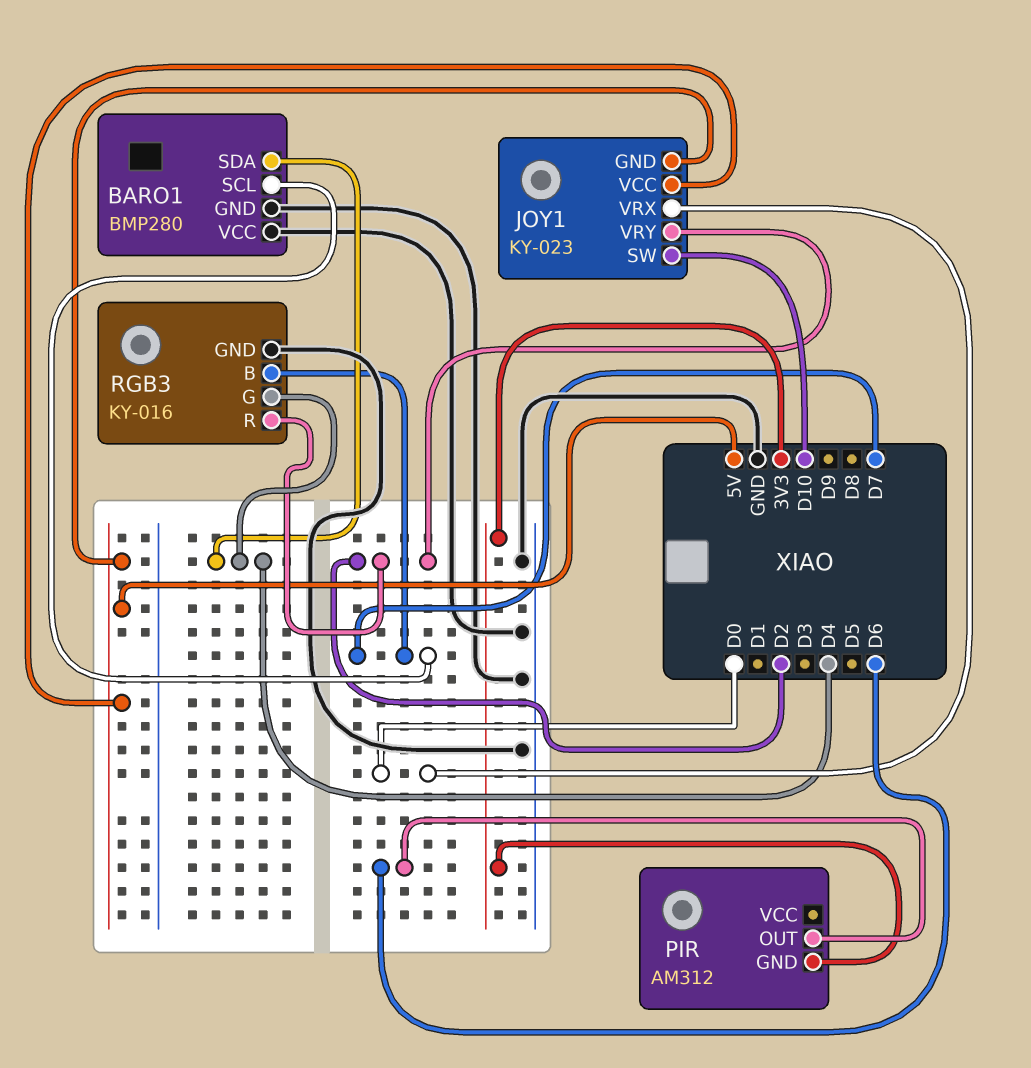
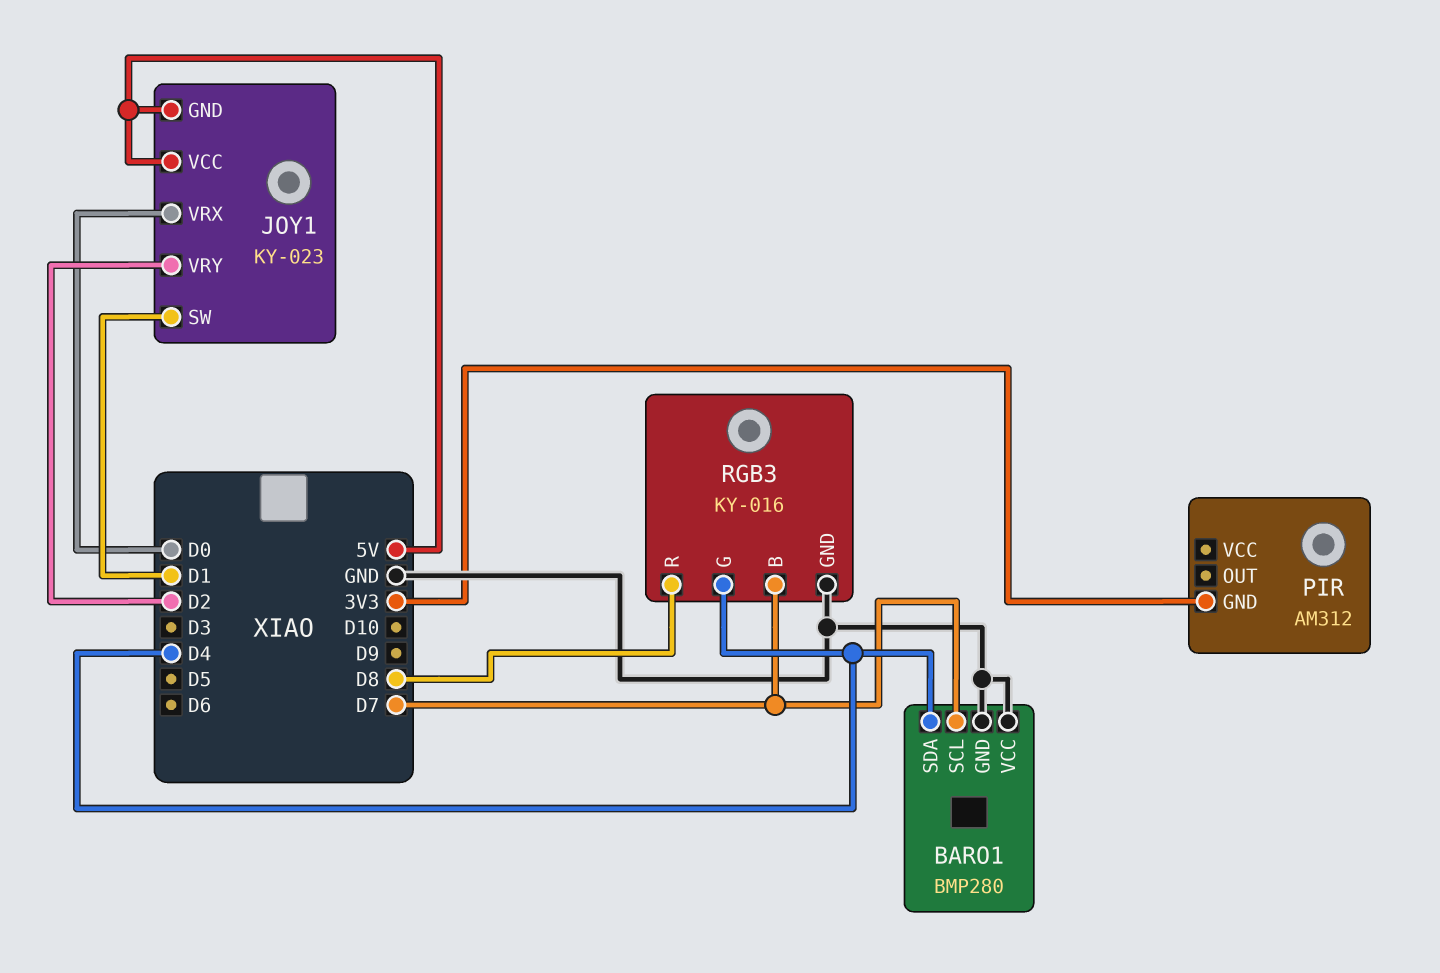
JOY1 pin SW: D10 -> D1
PIR pin OUT: D6 -> none
RGB3 pin R: D2 -> D8

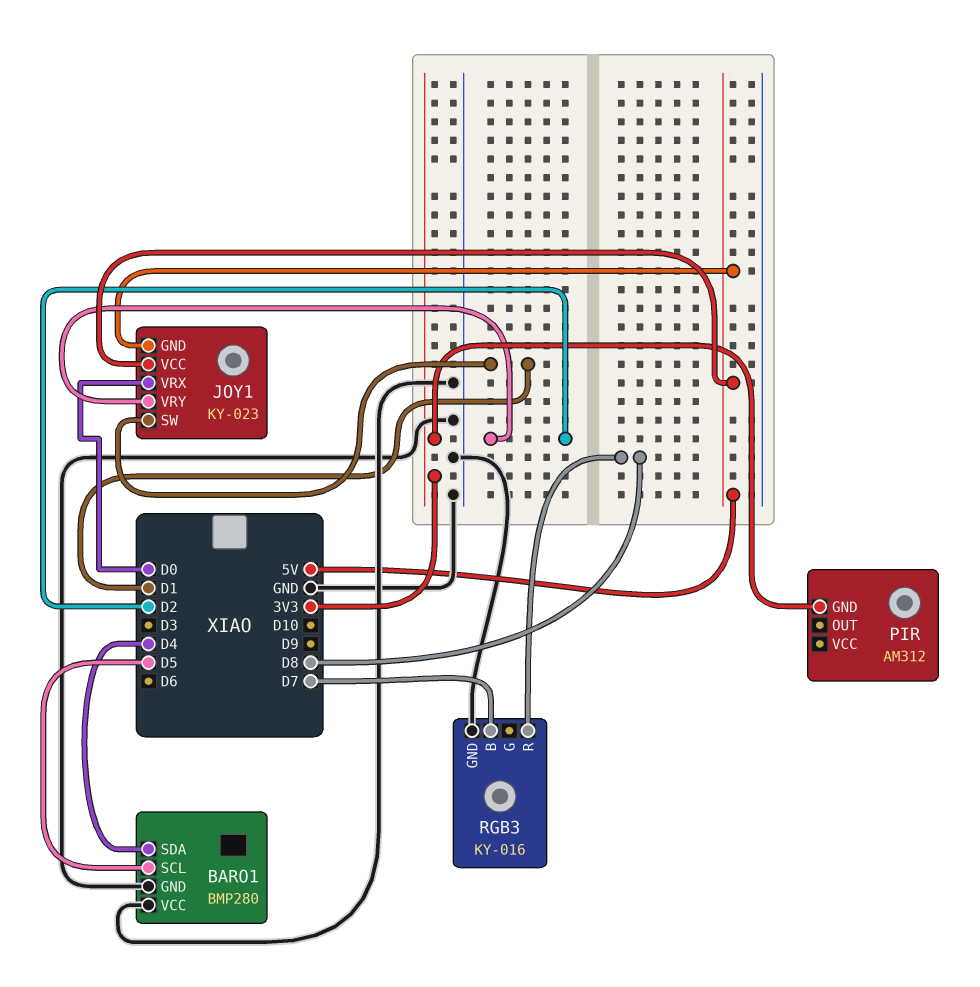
BARO1 pin SCL: D7 -> D5
RGB3 pin G: D4 -> none

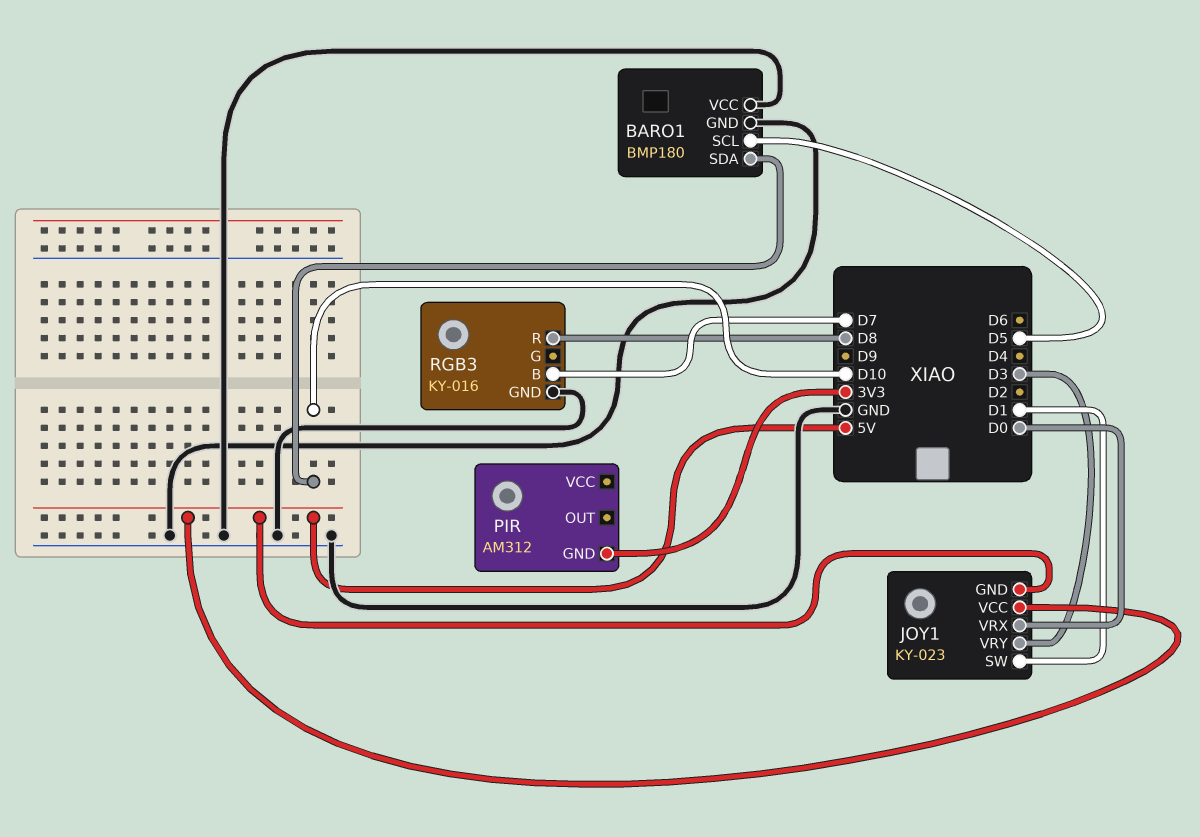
BARO1: BMP280 -> BMP180
BARO1 pin SDA: D4 -> D10
JOY1 pin VRY: D2 -> D3

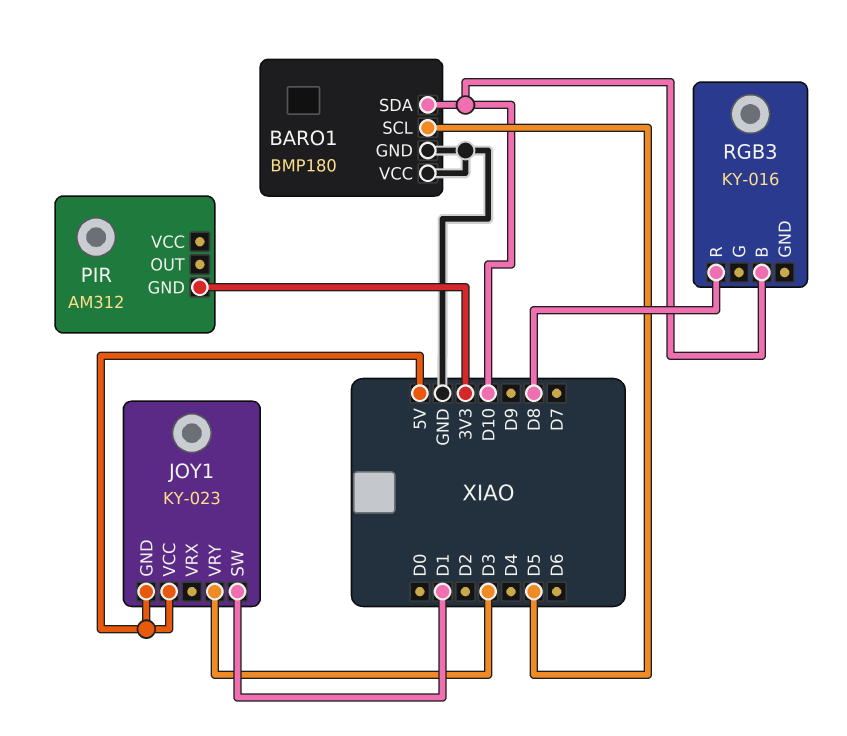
JOY1 pin VRX: D0 -> none
RGB3 pin B: D7 -> D10
RGB3 pin GND: GND -> none

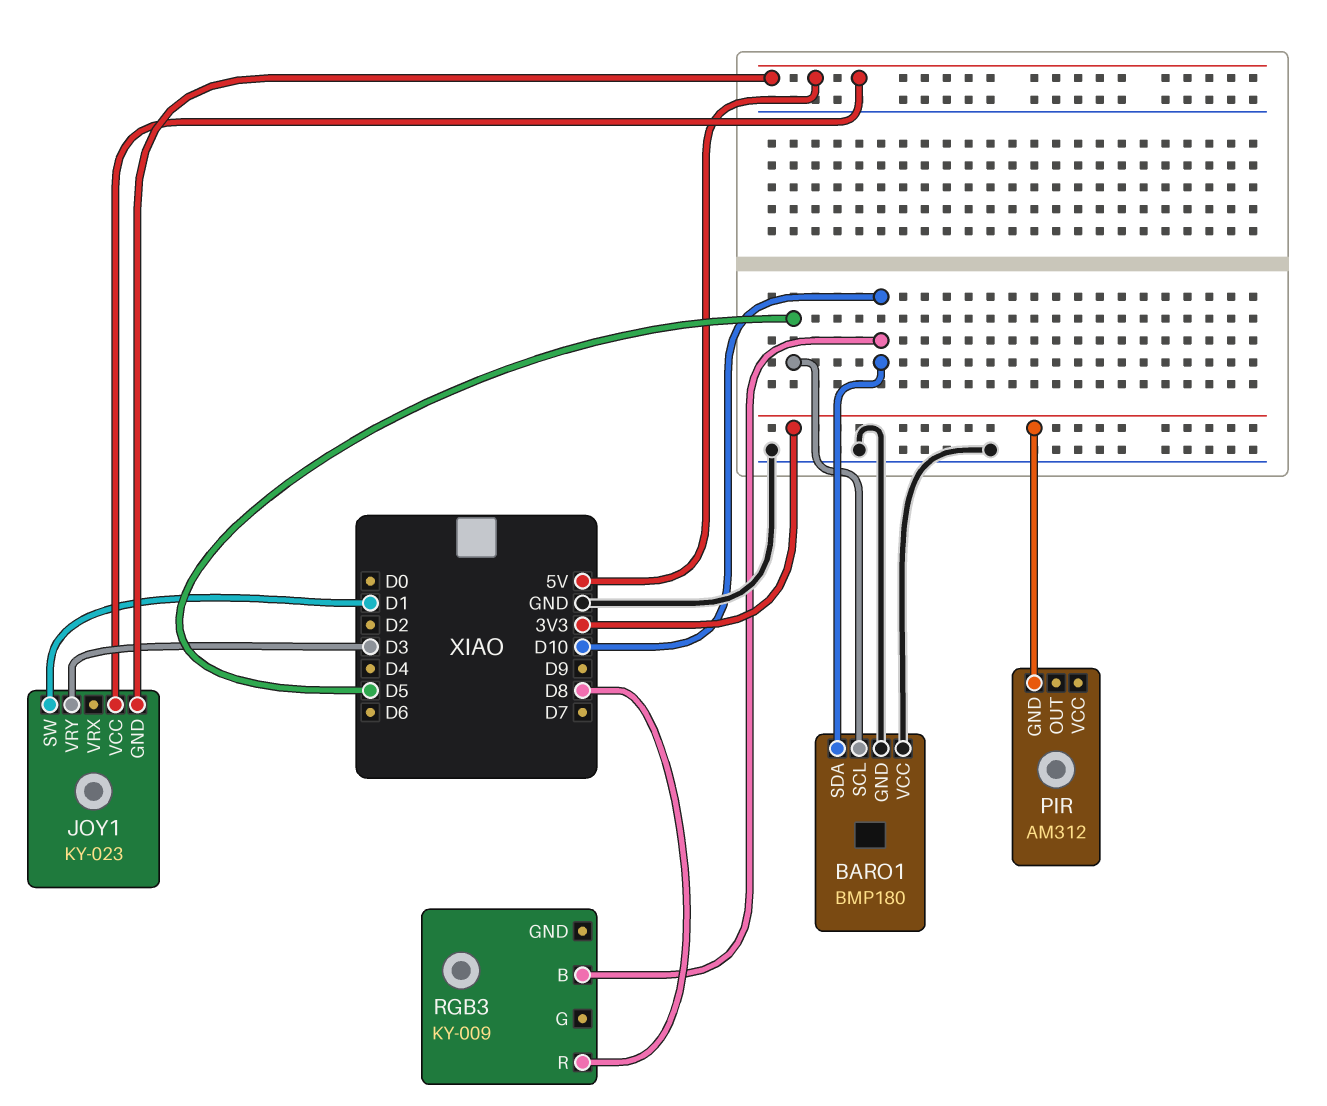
RGB3: KY-016 -> KY-009

